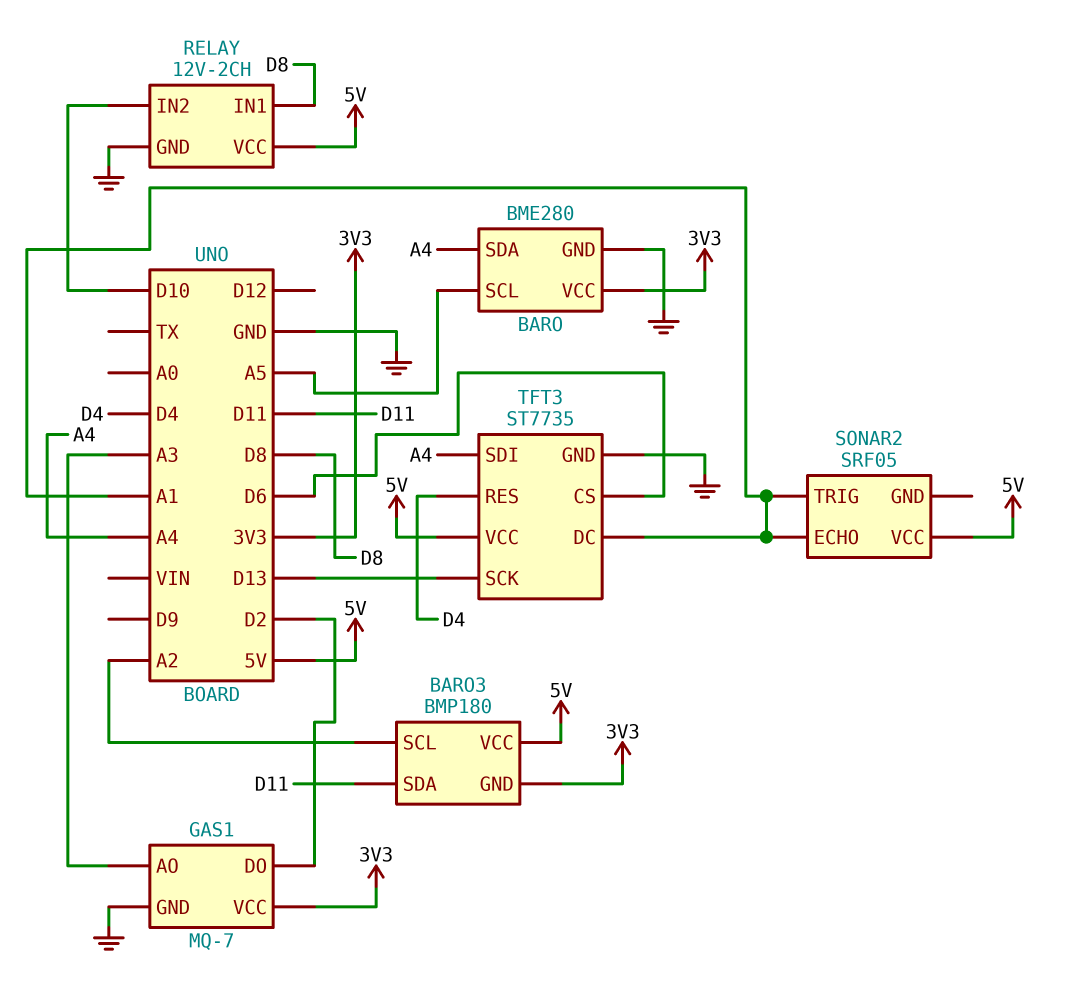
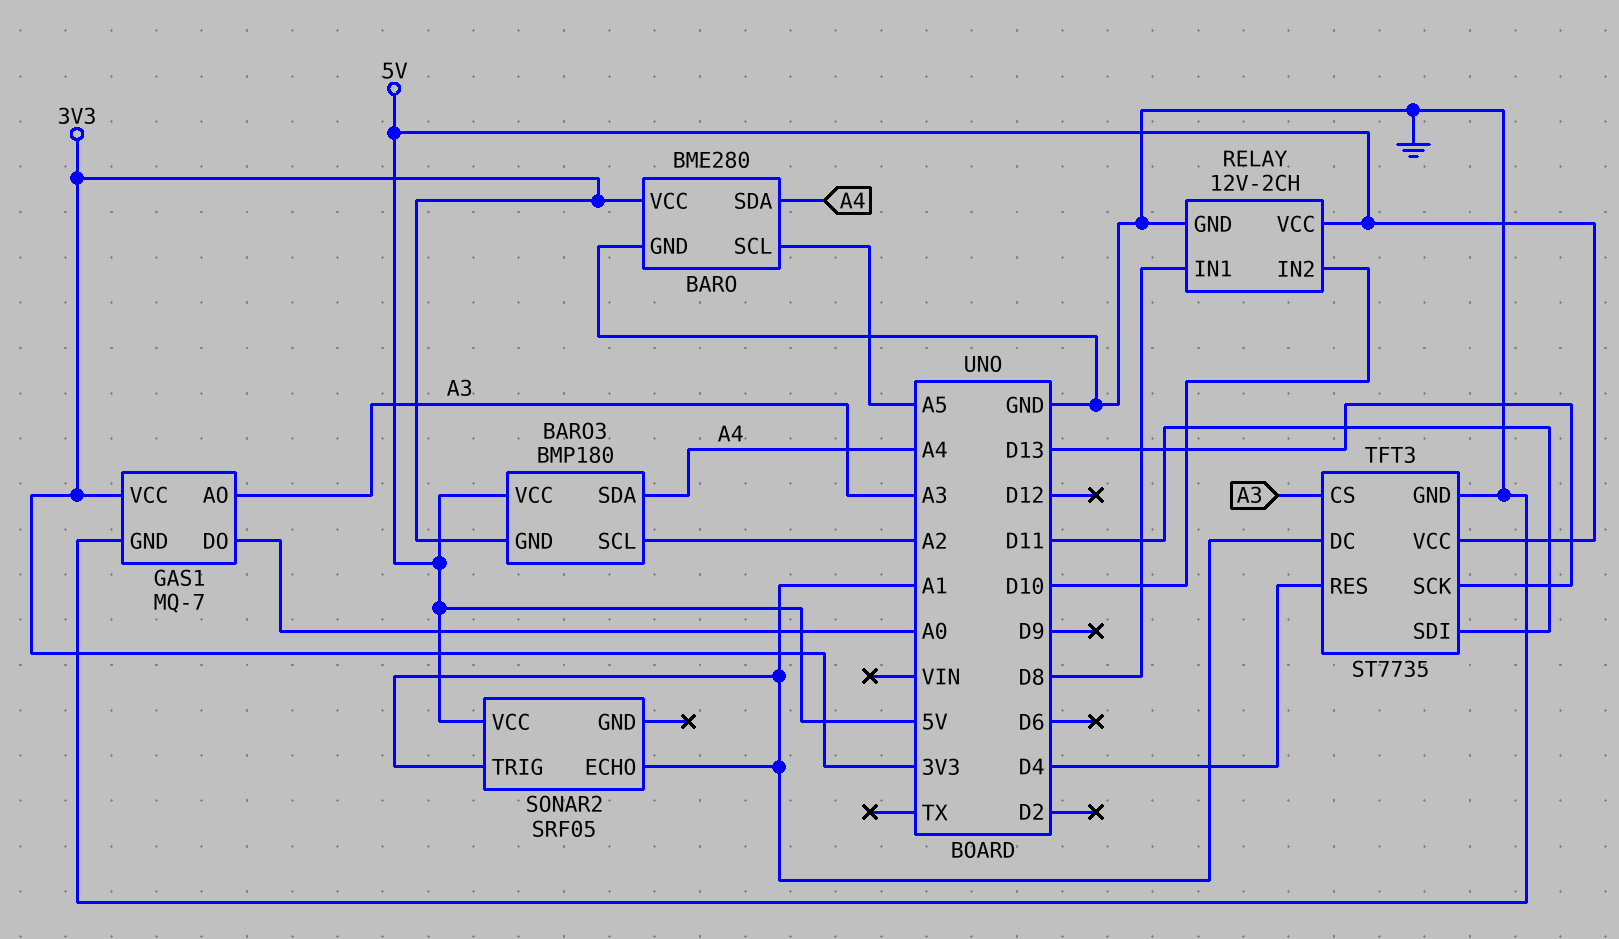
BARO3 pin SDA: D11 -> A4
GAS1 pin DO: D2 -> A0
TFT3 pin CS: D6 -> A3
TFT3 pin SDI: A4 -> D11

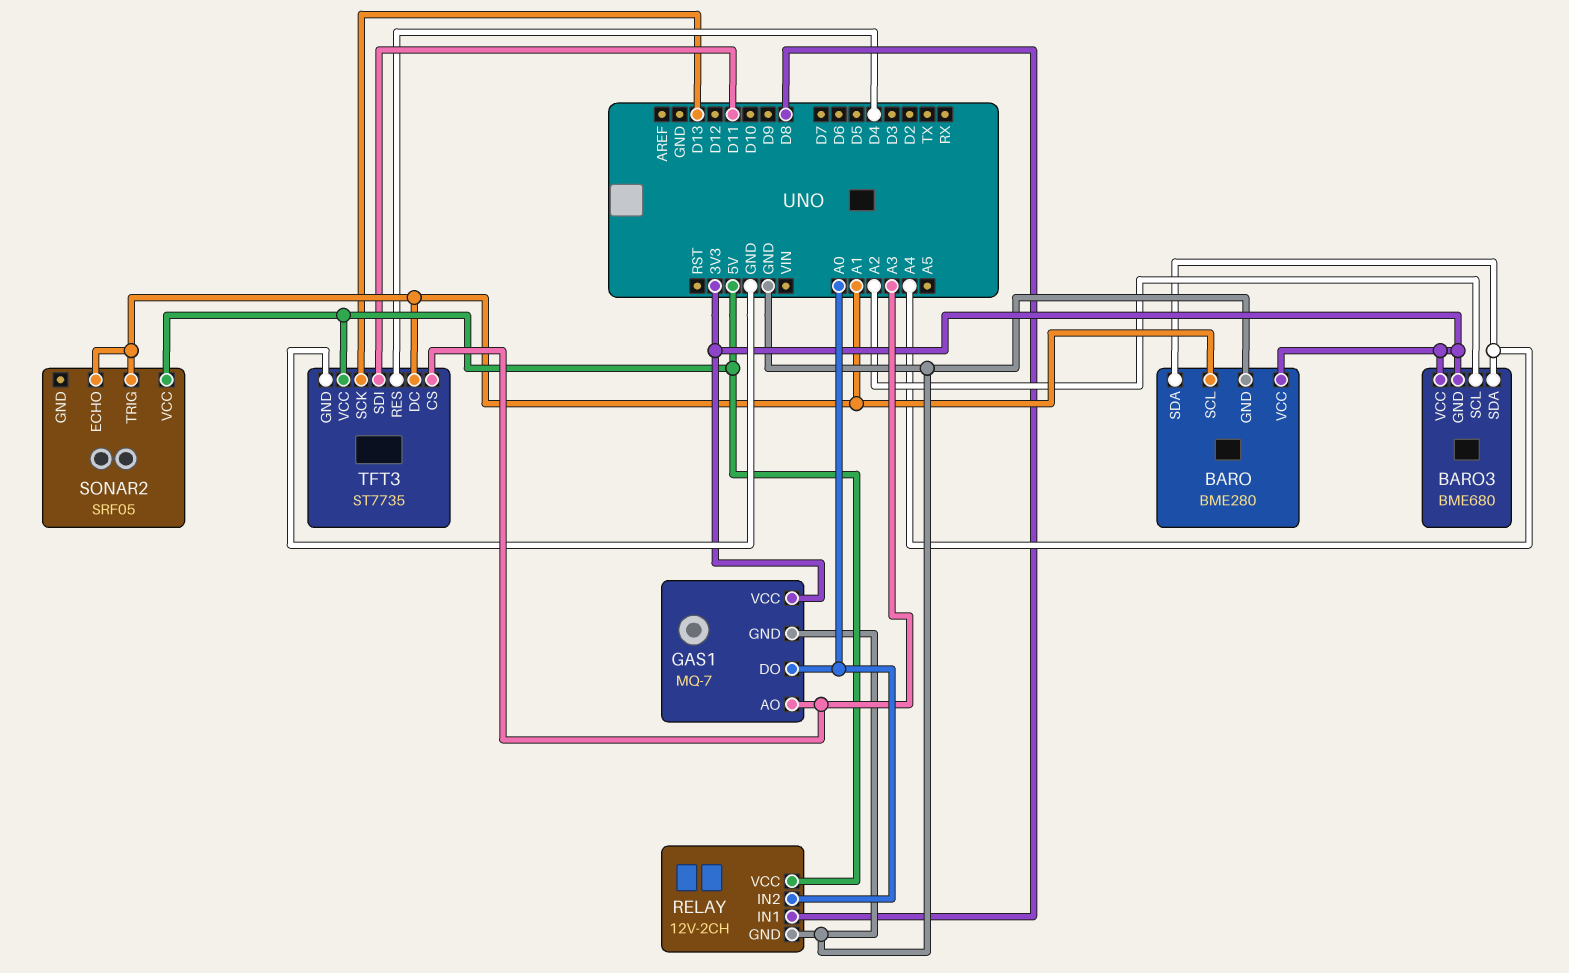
BARO pin SCL: A5 -> A1
BARO3: BMP180 -> BME680
BARO3 pin VCC: 5V -> 3V3
RELAY pin IN2: D10 -> A0

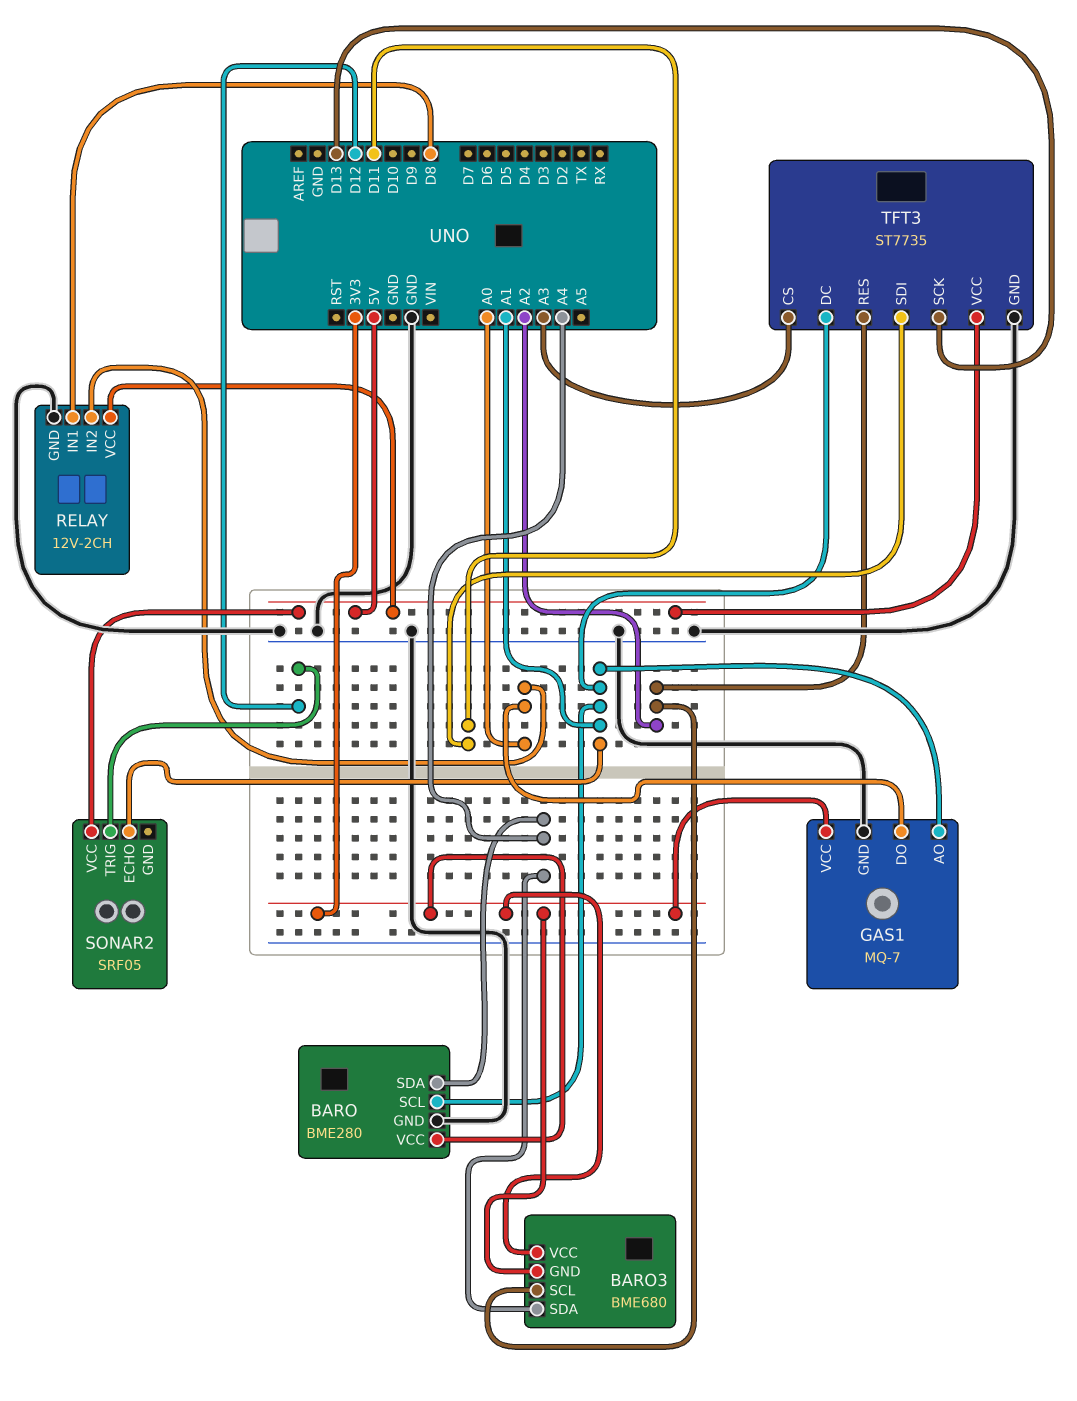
GAS1 pin AO: A3 -> A1
SONAR2 pin TRIG: A1 -> D12
TFT3 pin RES: D4 -> A2

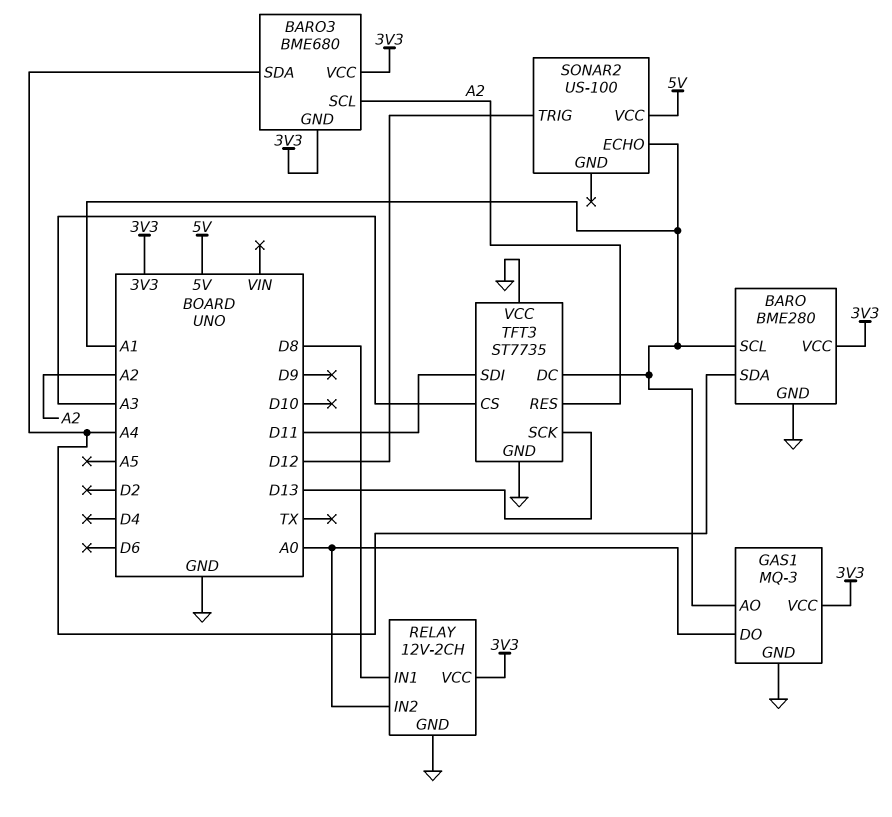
GAS1: MQ-7 -> MQ-3
RELAY pin VCC: 5V -> 3V3
SONAR2: SRF05 -> US-100
TFT3 pin VCC: 5V -> GND

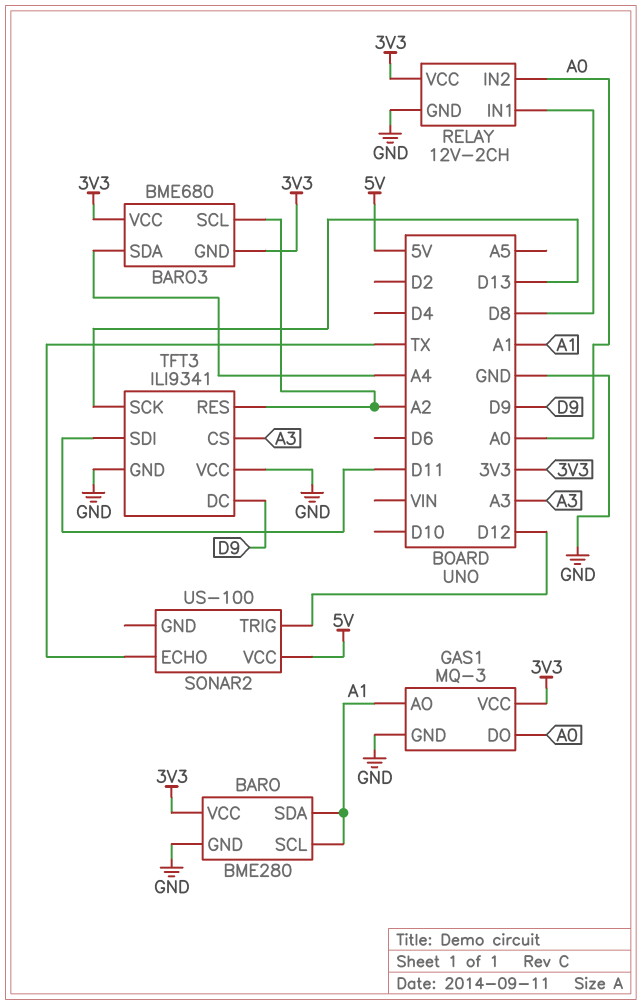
BARO pin SDA: A4 -> A1
SONAR2 pin ECHO: A1 -> TX
TFT3: ST7735 -> ILI9341
TFT3 pin DC: A1 -> D9

